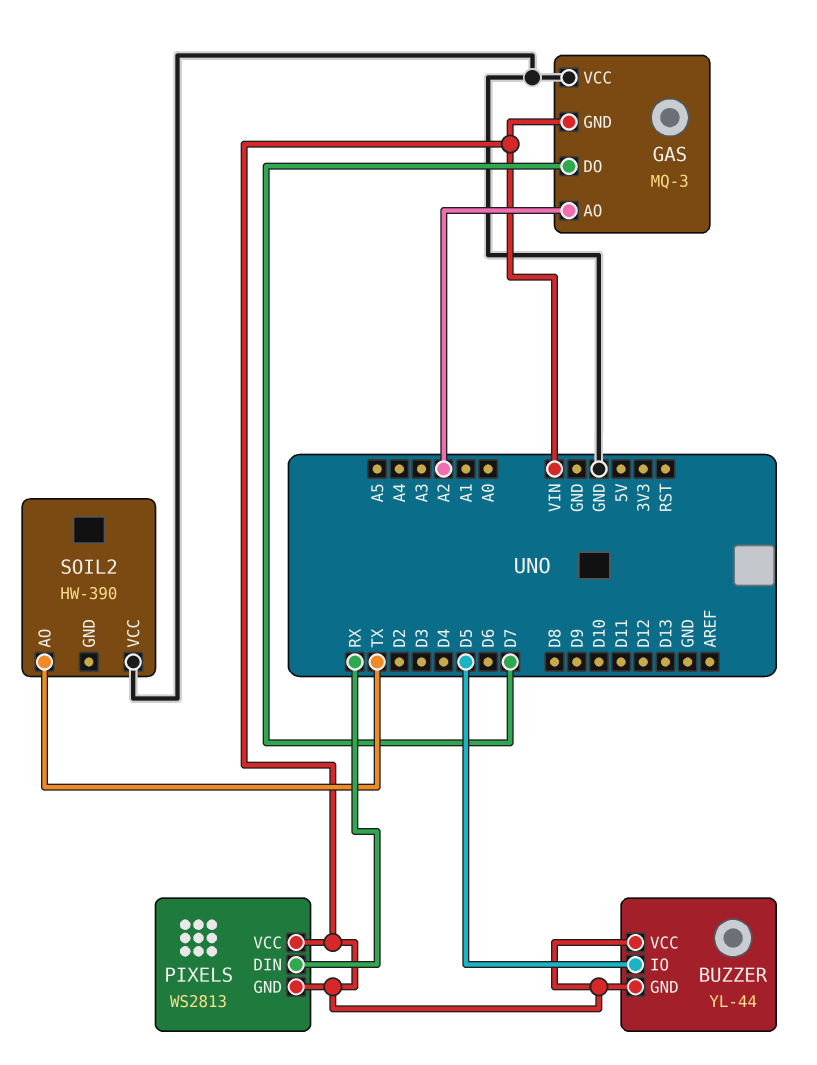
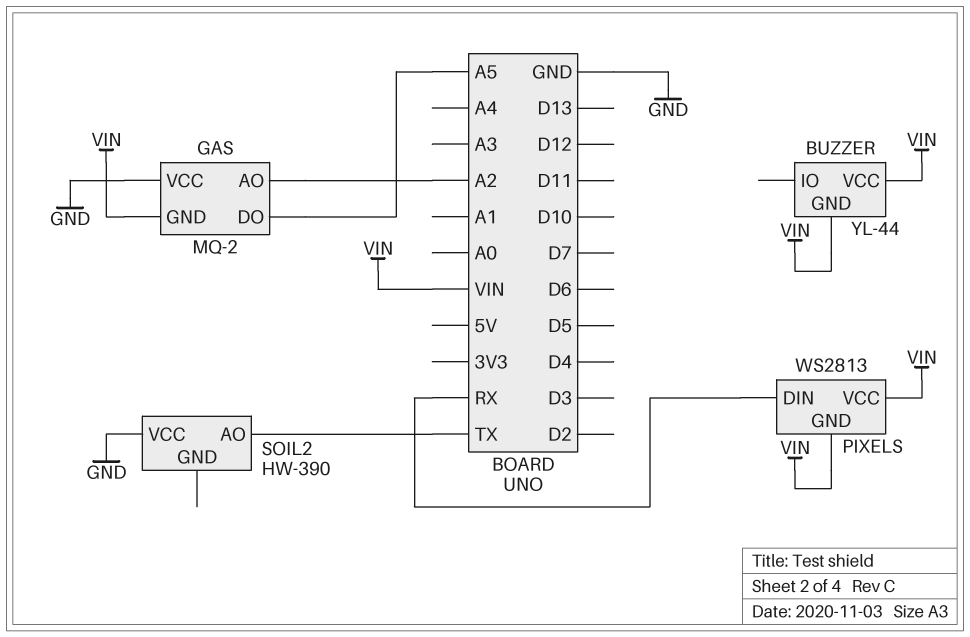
BUZZER pin IO: D5 -> none
GAS: MQ-3 -> MQ-2
GAS pin DO: D7 -> A5

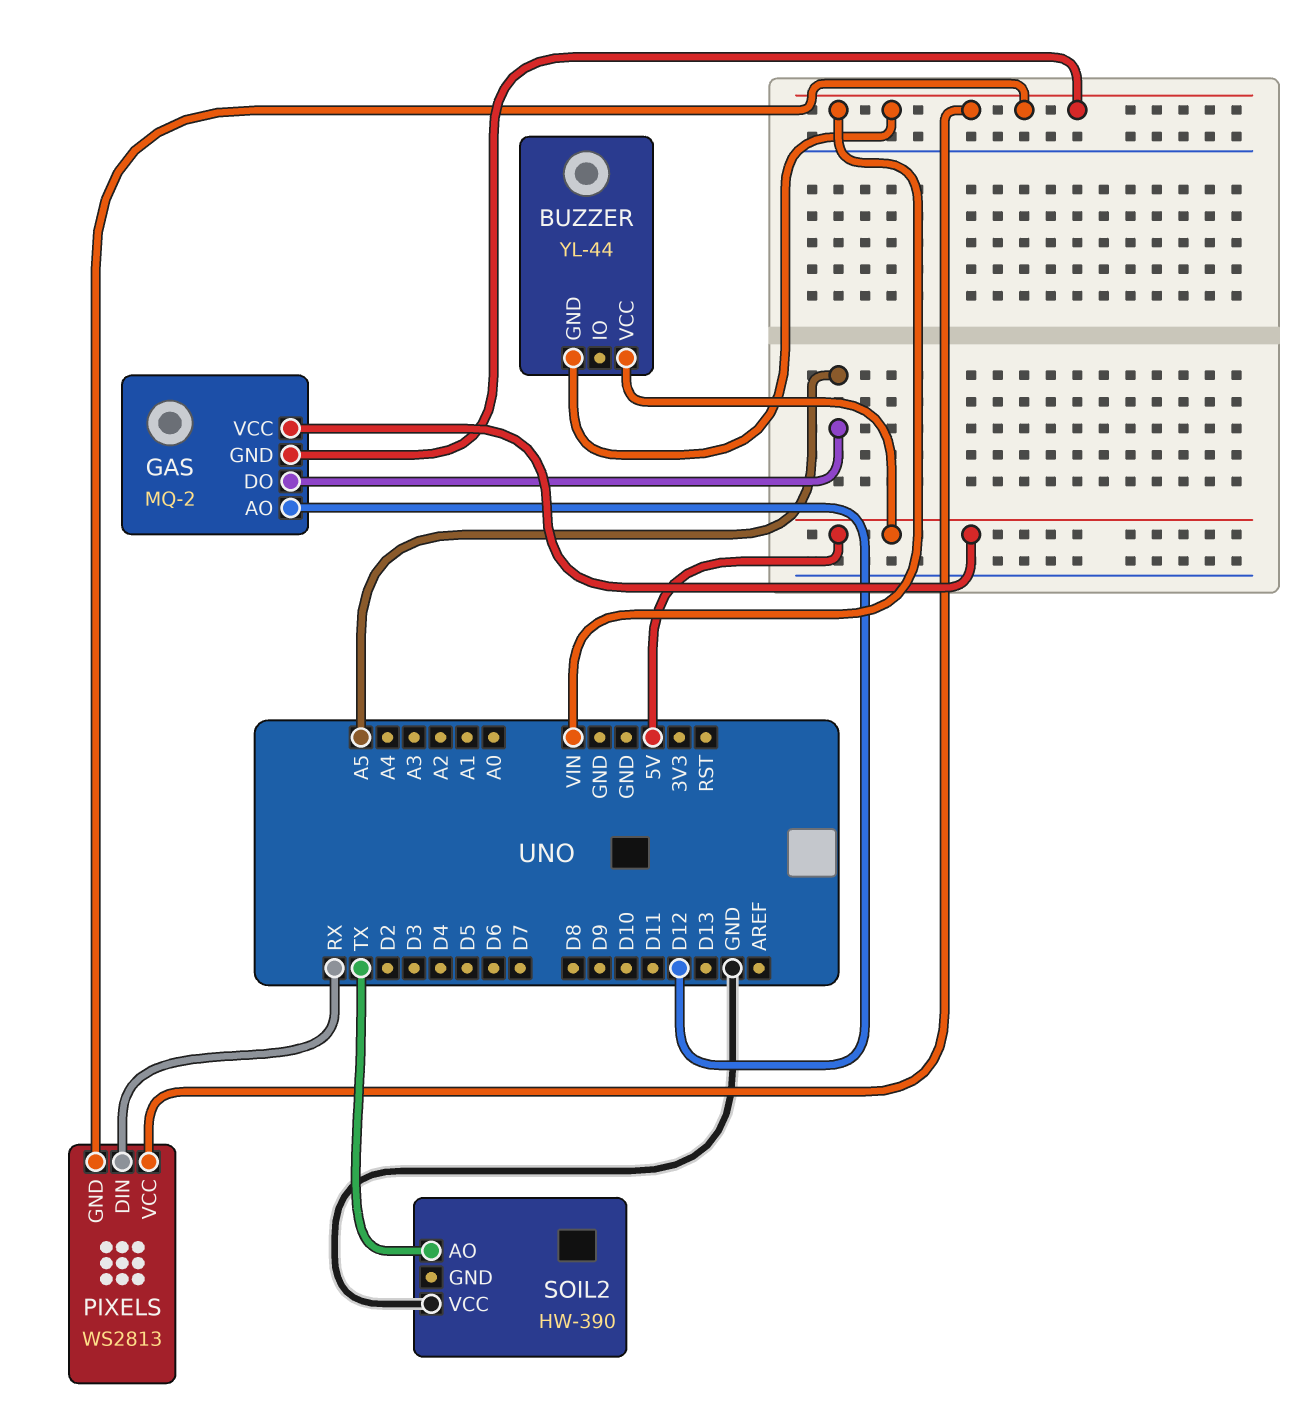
BUZZER pin VCC: VIN -> 5V
GAS pin AO: A2 -> D12
GAS pin VCC: GND -> 5V

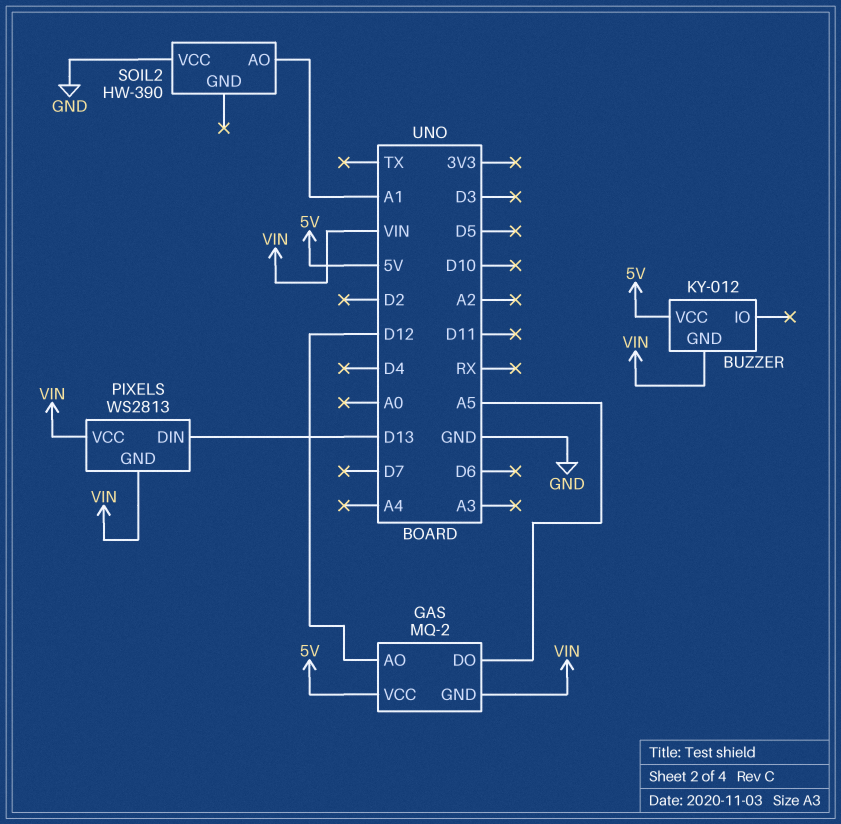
BUZZER: YL-44 -> KY-012
PIXELS pin DIN: RX -> D13
SOIL2 pin AO: TX -> A1

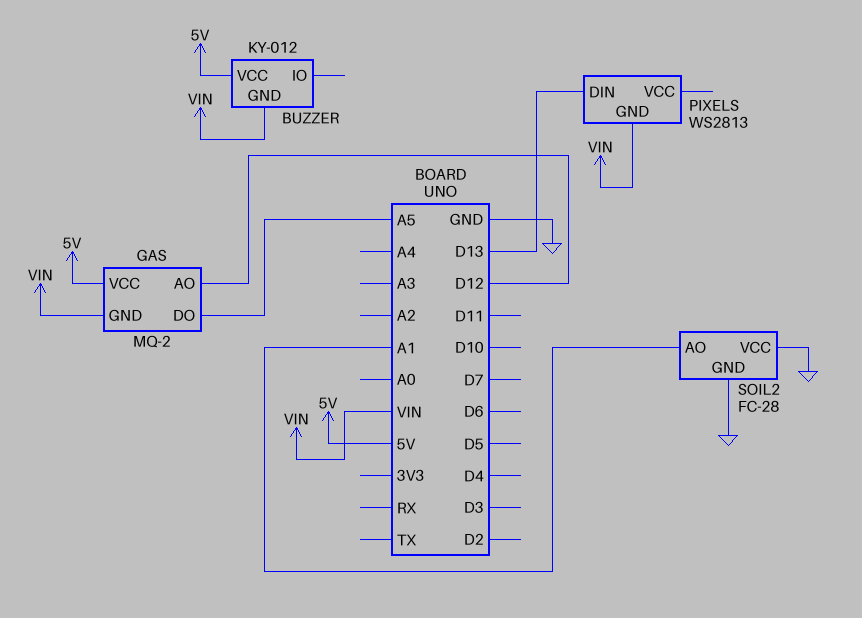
PIXELS pin VCC: VIN -> none
SOIL2: HW-390 -> FC-28
SOIL2 pin GND: none -> GND

